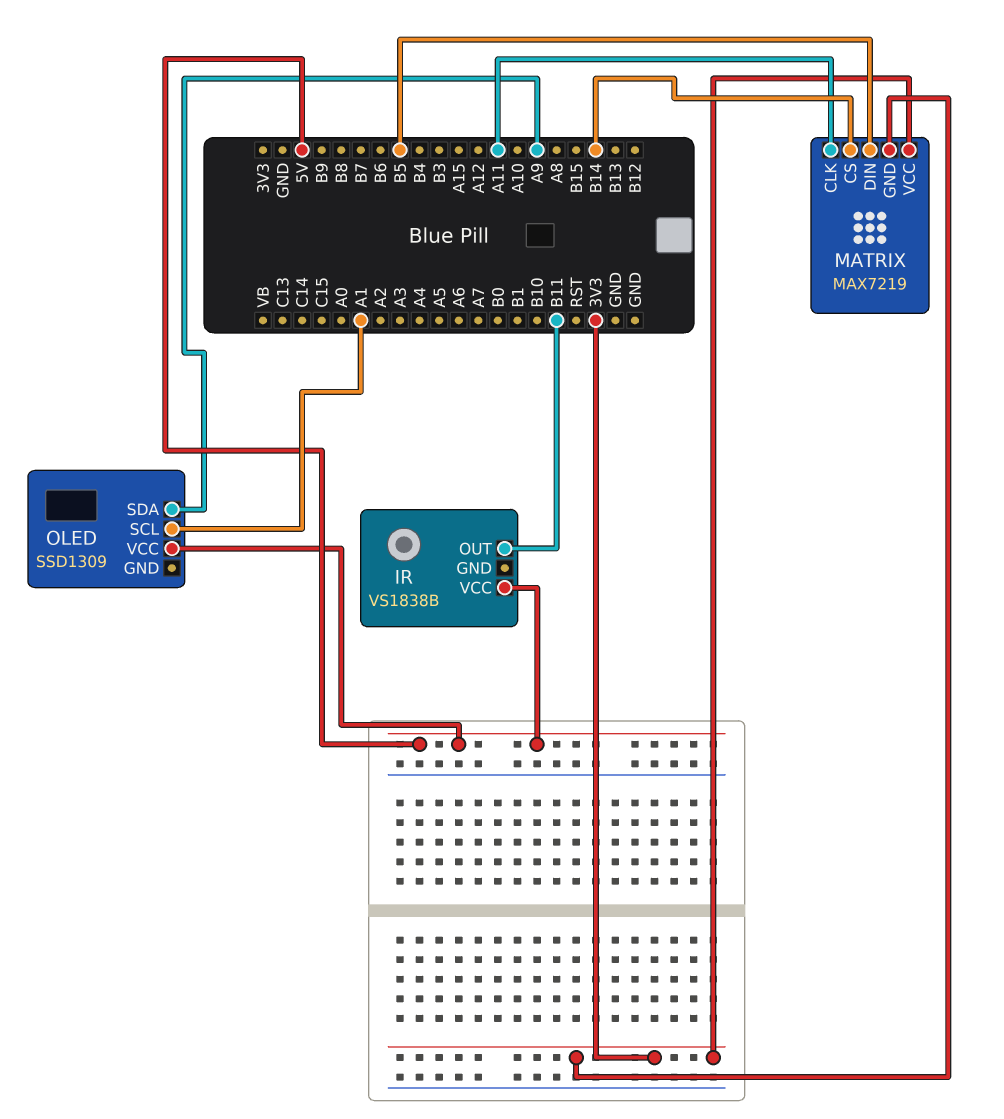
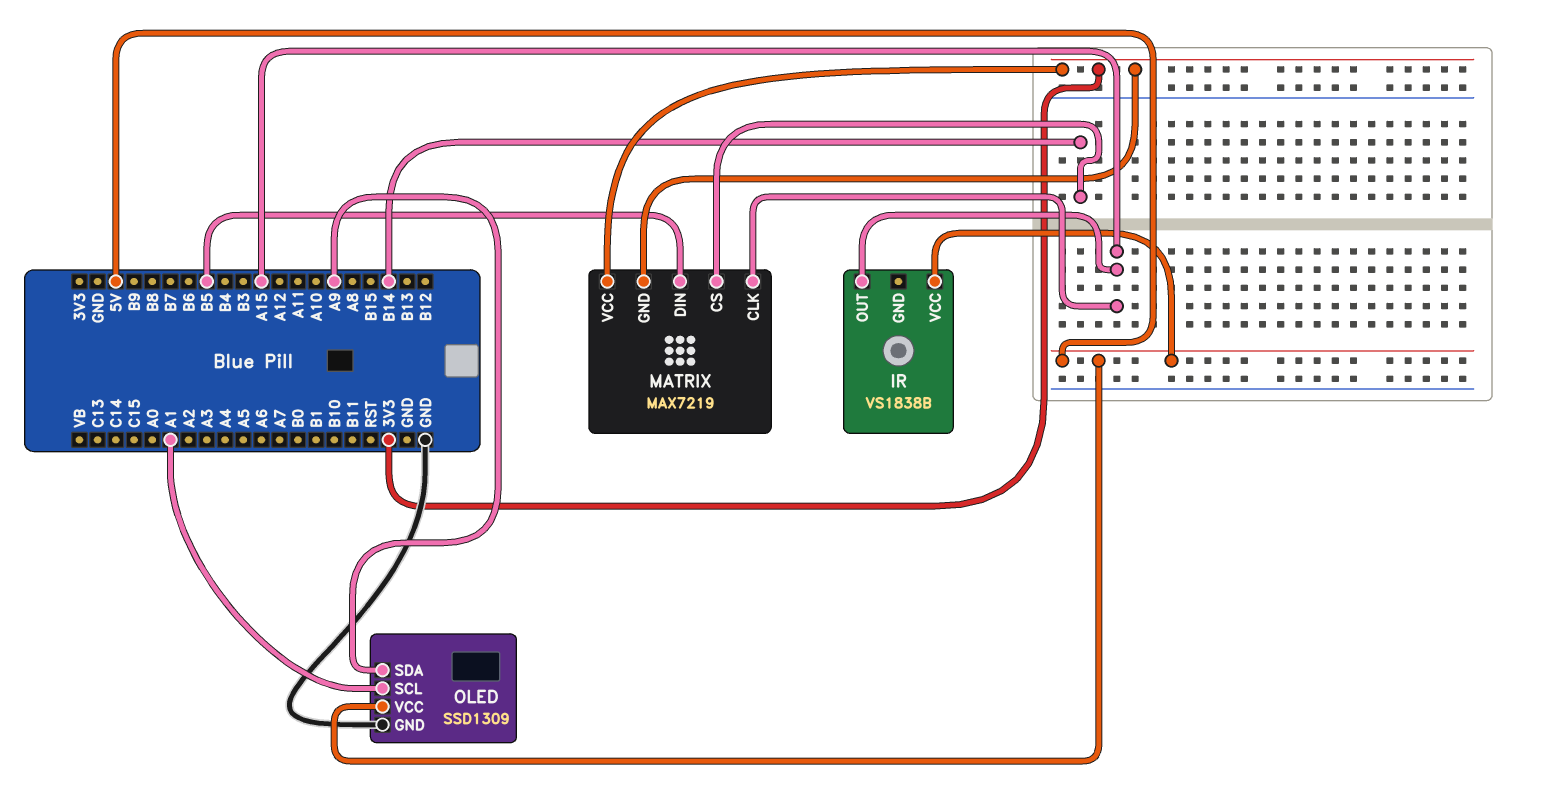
IR pin OUT: B11 -> A15
MATRIX pin CLK: A11 -> A15
OLED pin GND: none -> GND

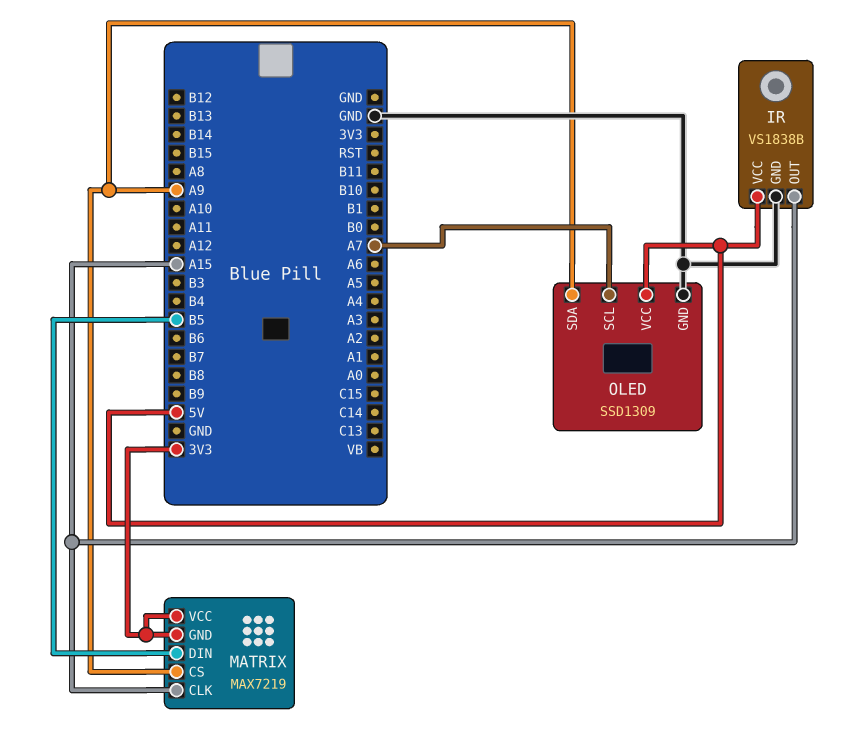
IR pin GND: none -> GND
MATRIX pin CS: B14 -> A9
OLED pin SCL: A1 -> A7

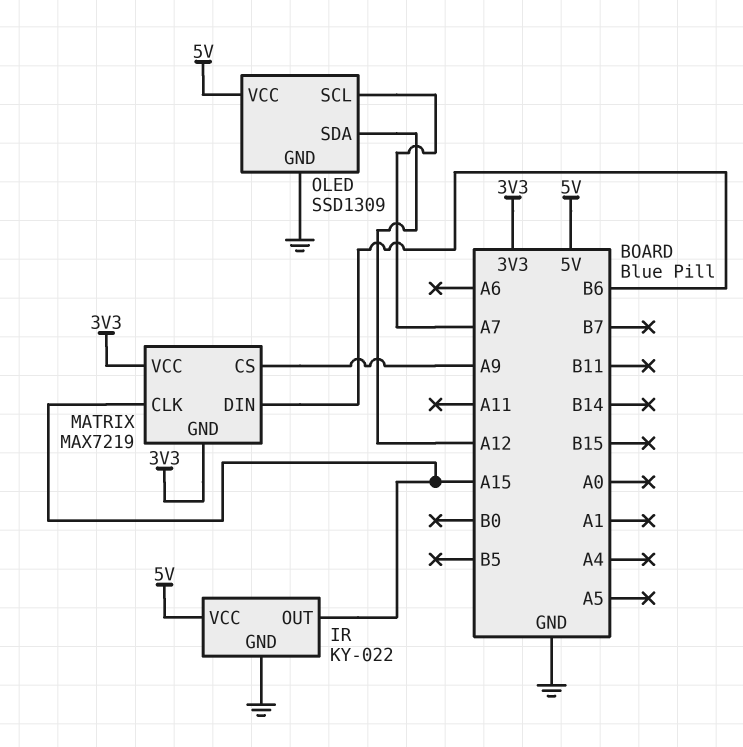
IR: VS1838B -> KY-022
MATRIX pin DIN: B5 -> B6
OLED pin SDA: A9 -> A12

